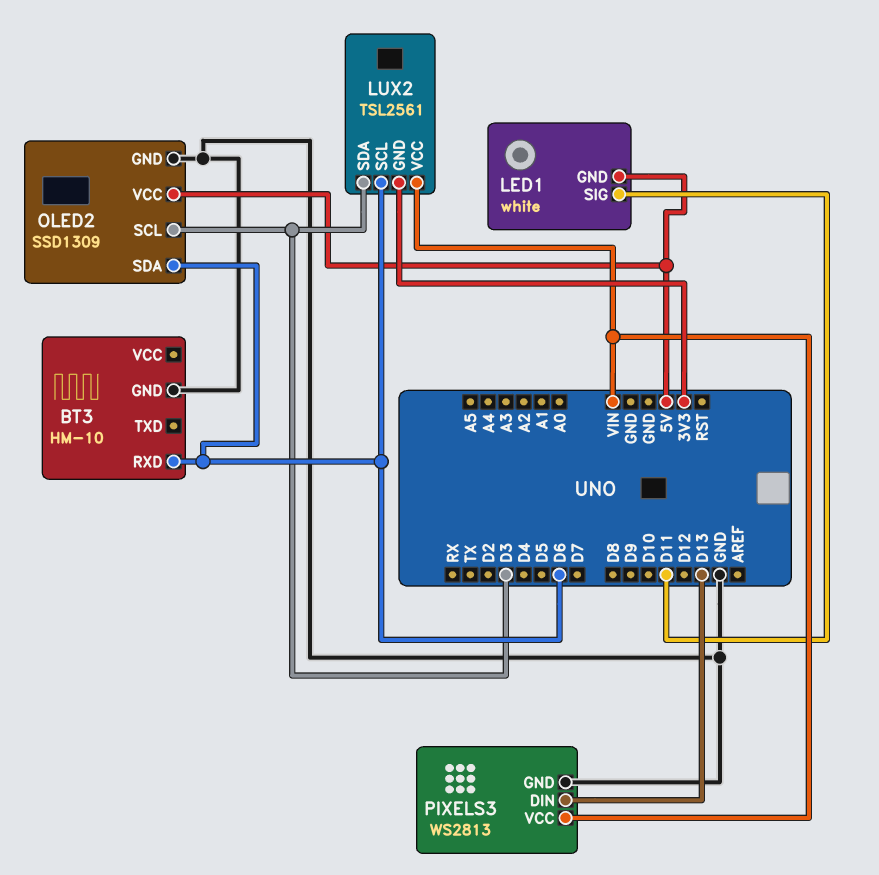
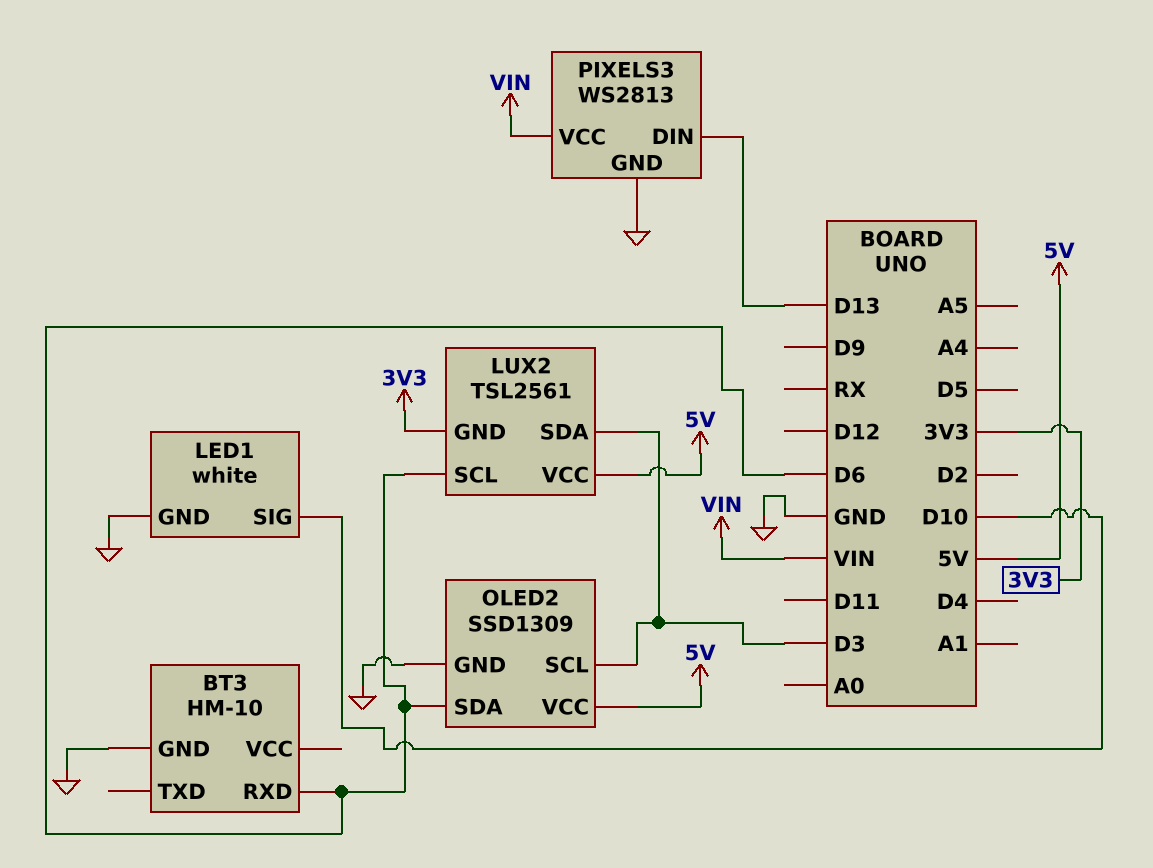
LED1 pin GND: 5V -> GND
LED1 pin SIG: D11 -> D10
LUX2 pin VCC: VIN -> 5V

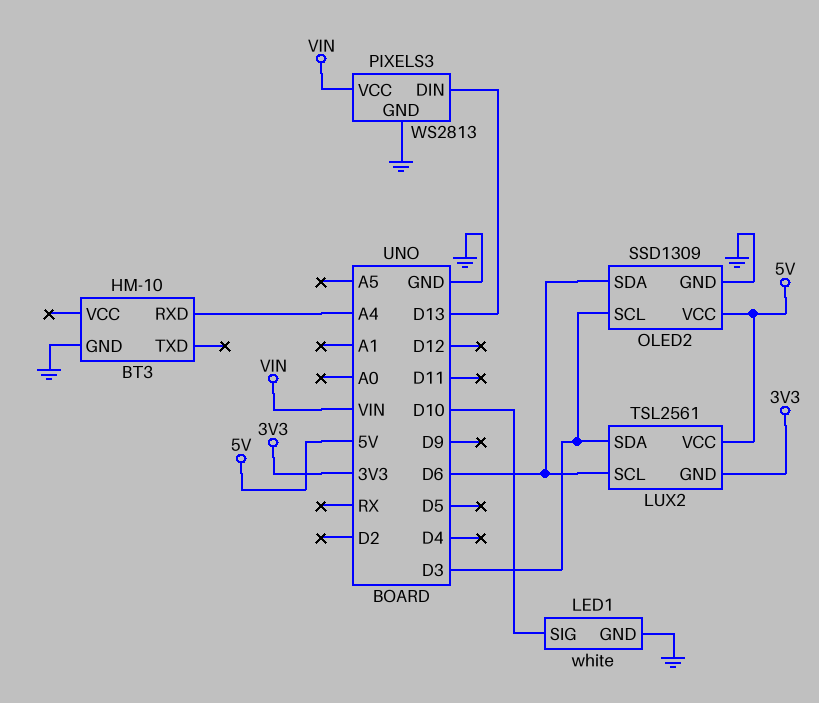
BT3 pin RXD: D6 -> A4

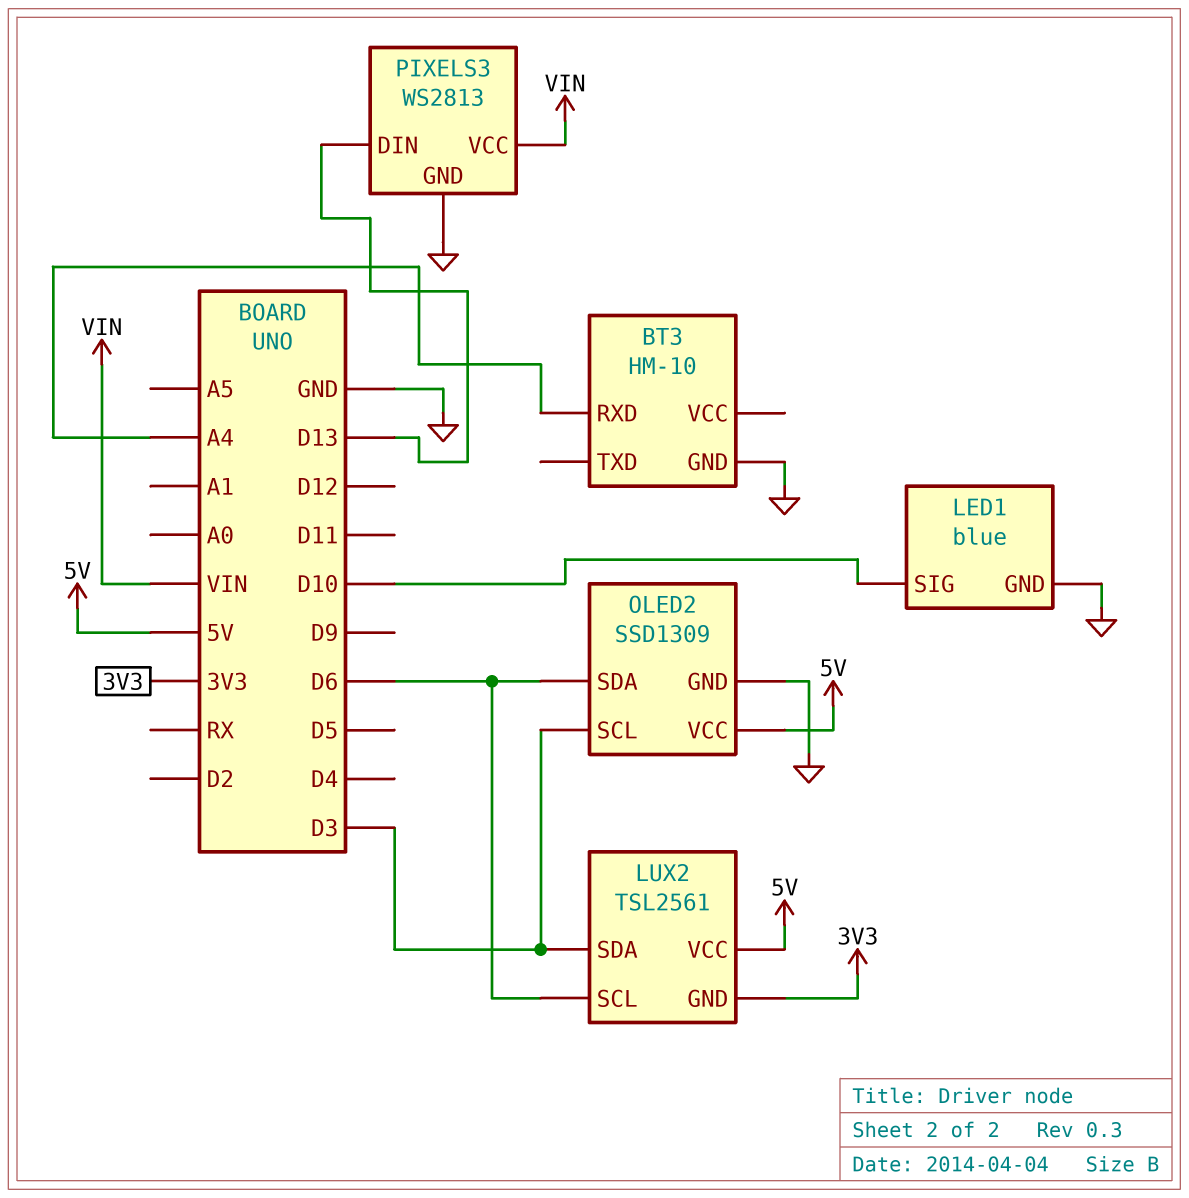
LED1: white -> blue

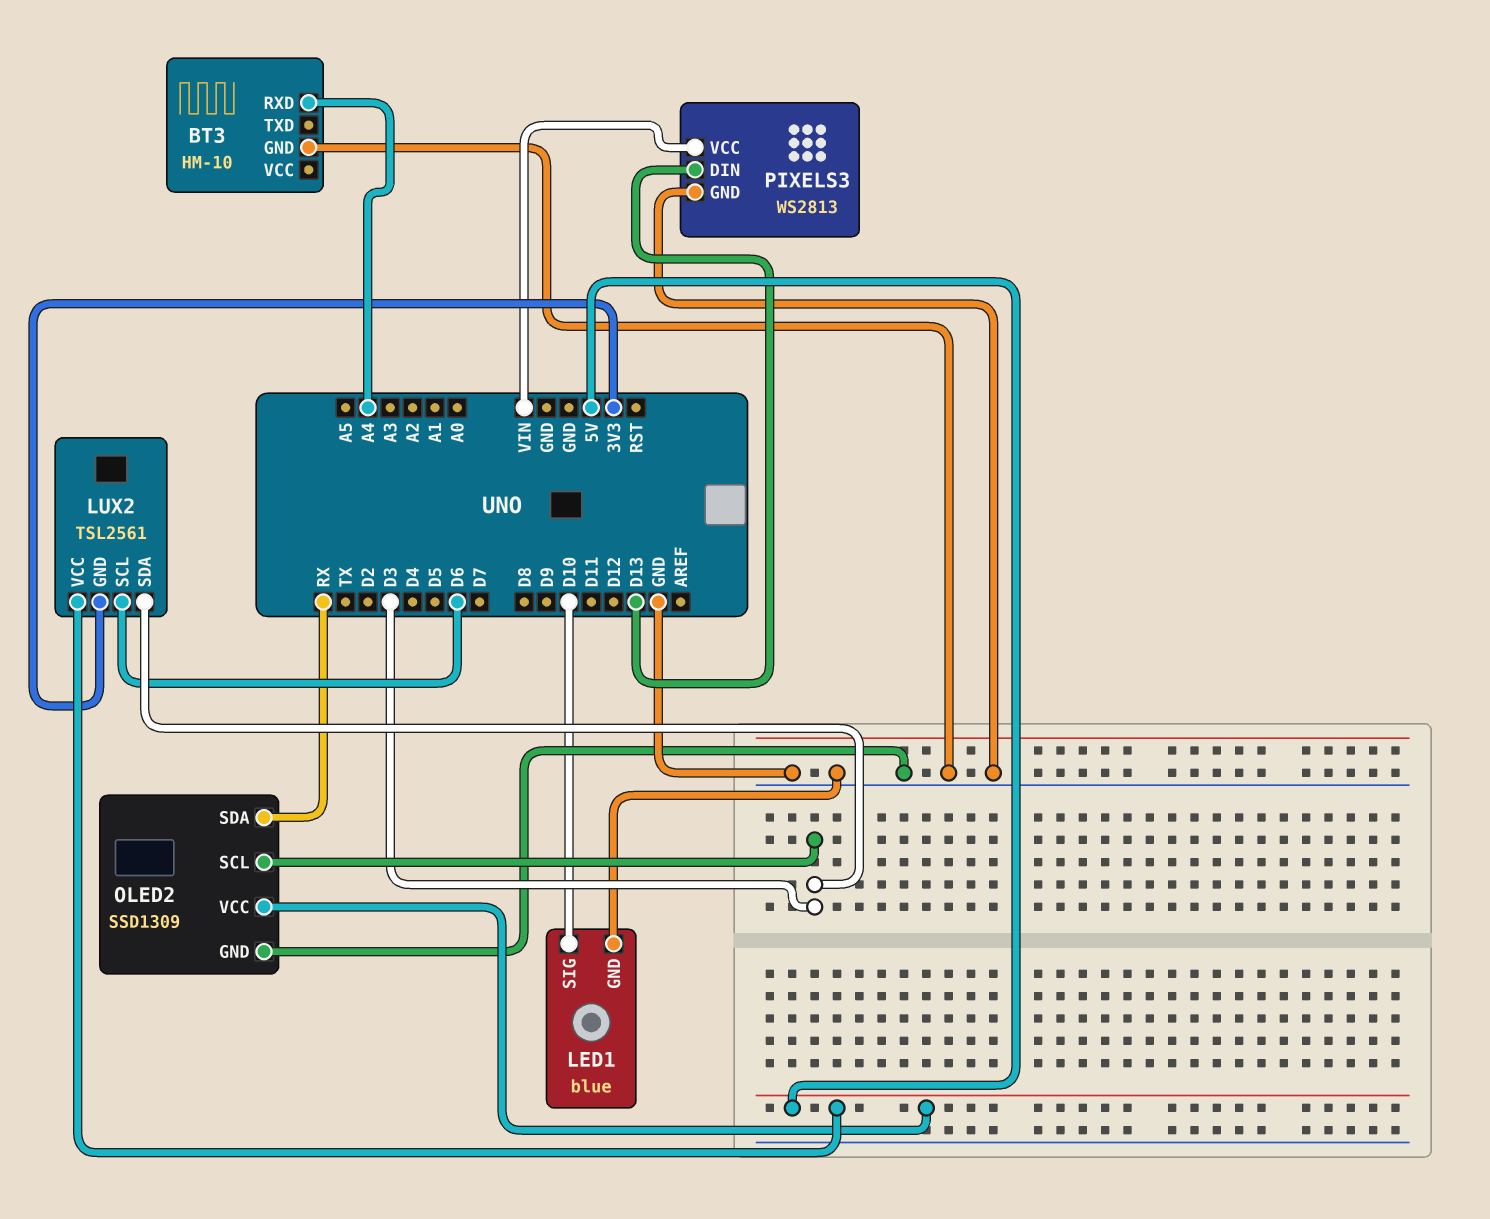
OLED2 pin SDA: D6 -> RX

